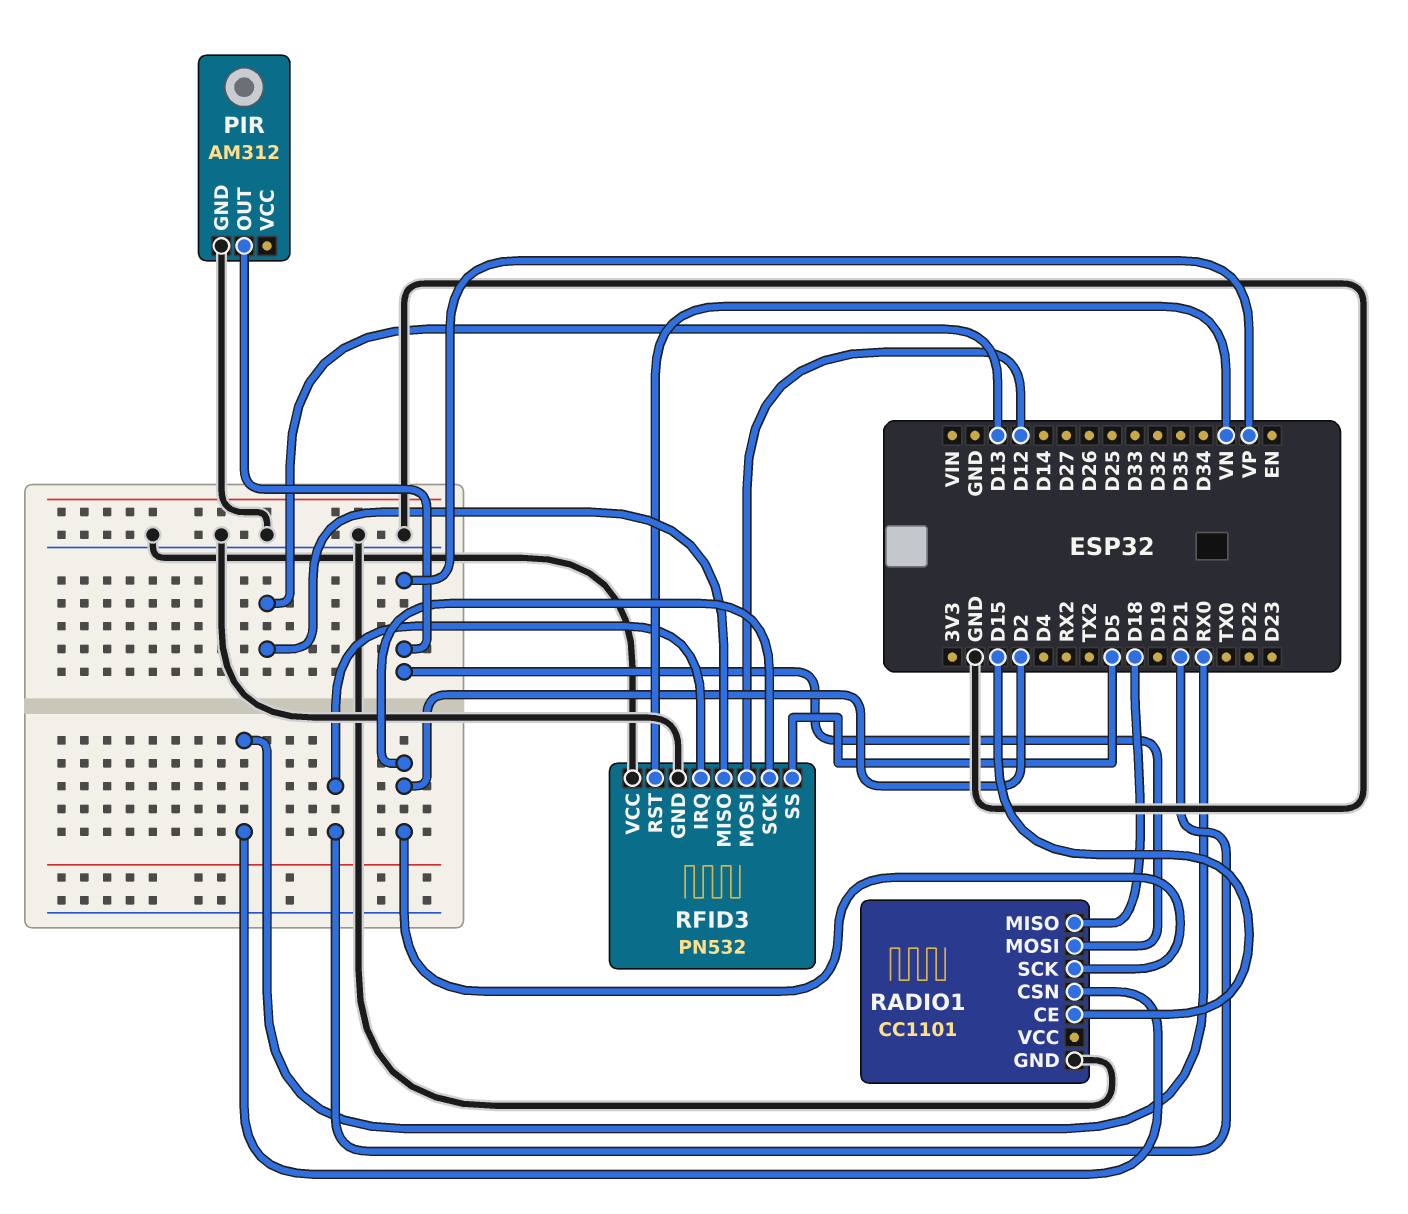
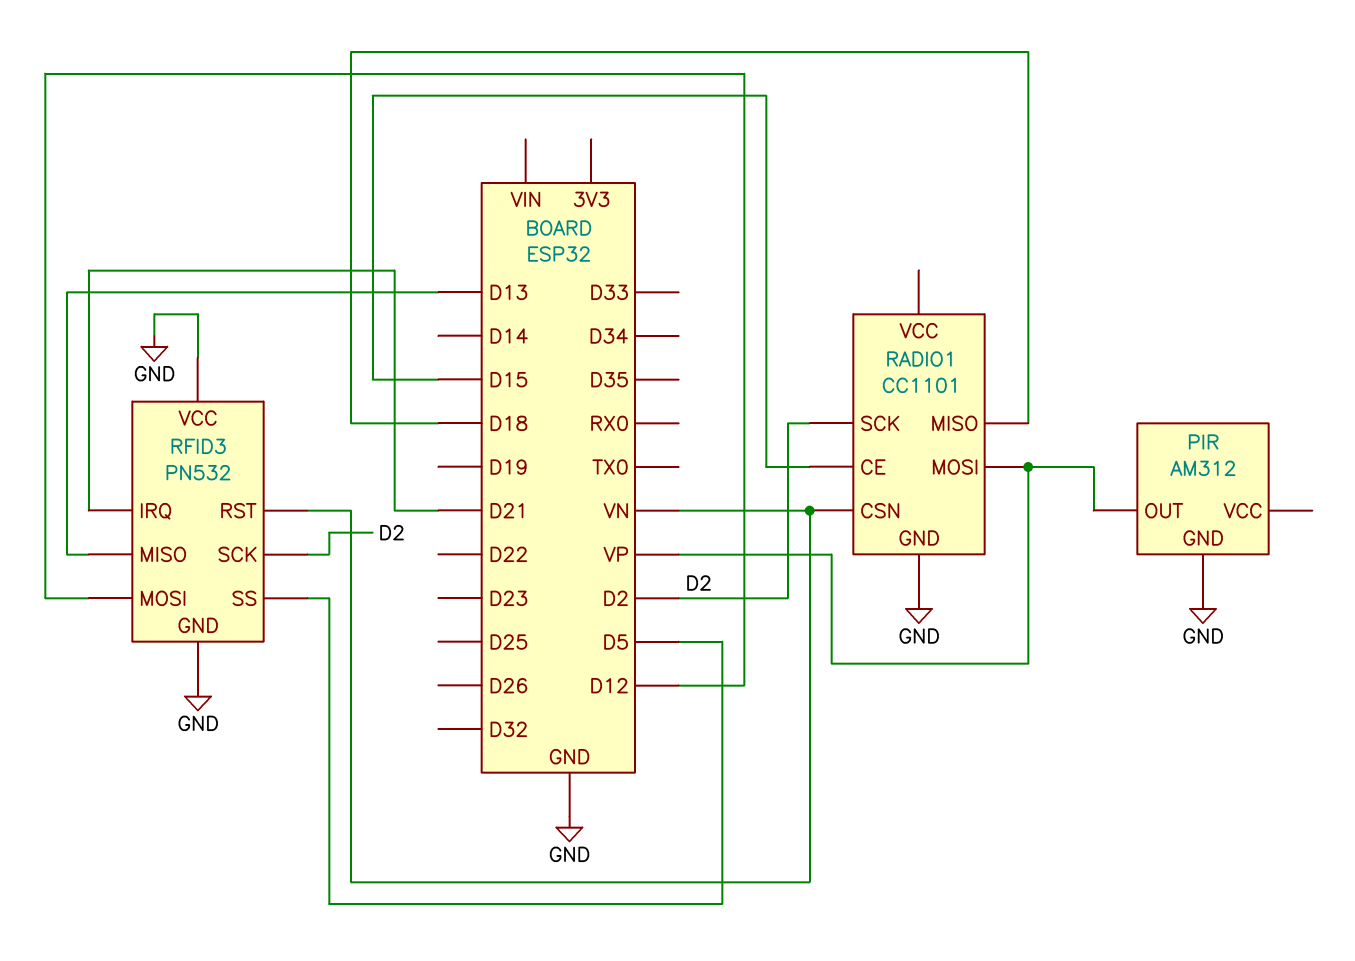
RADIO1 pin CSN: RX0 -> VN

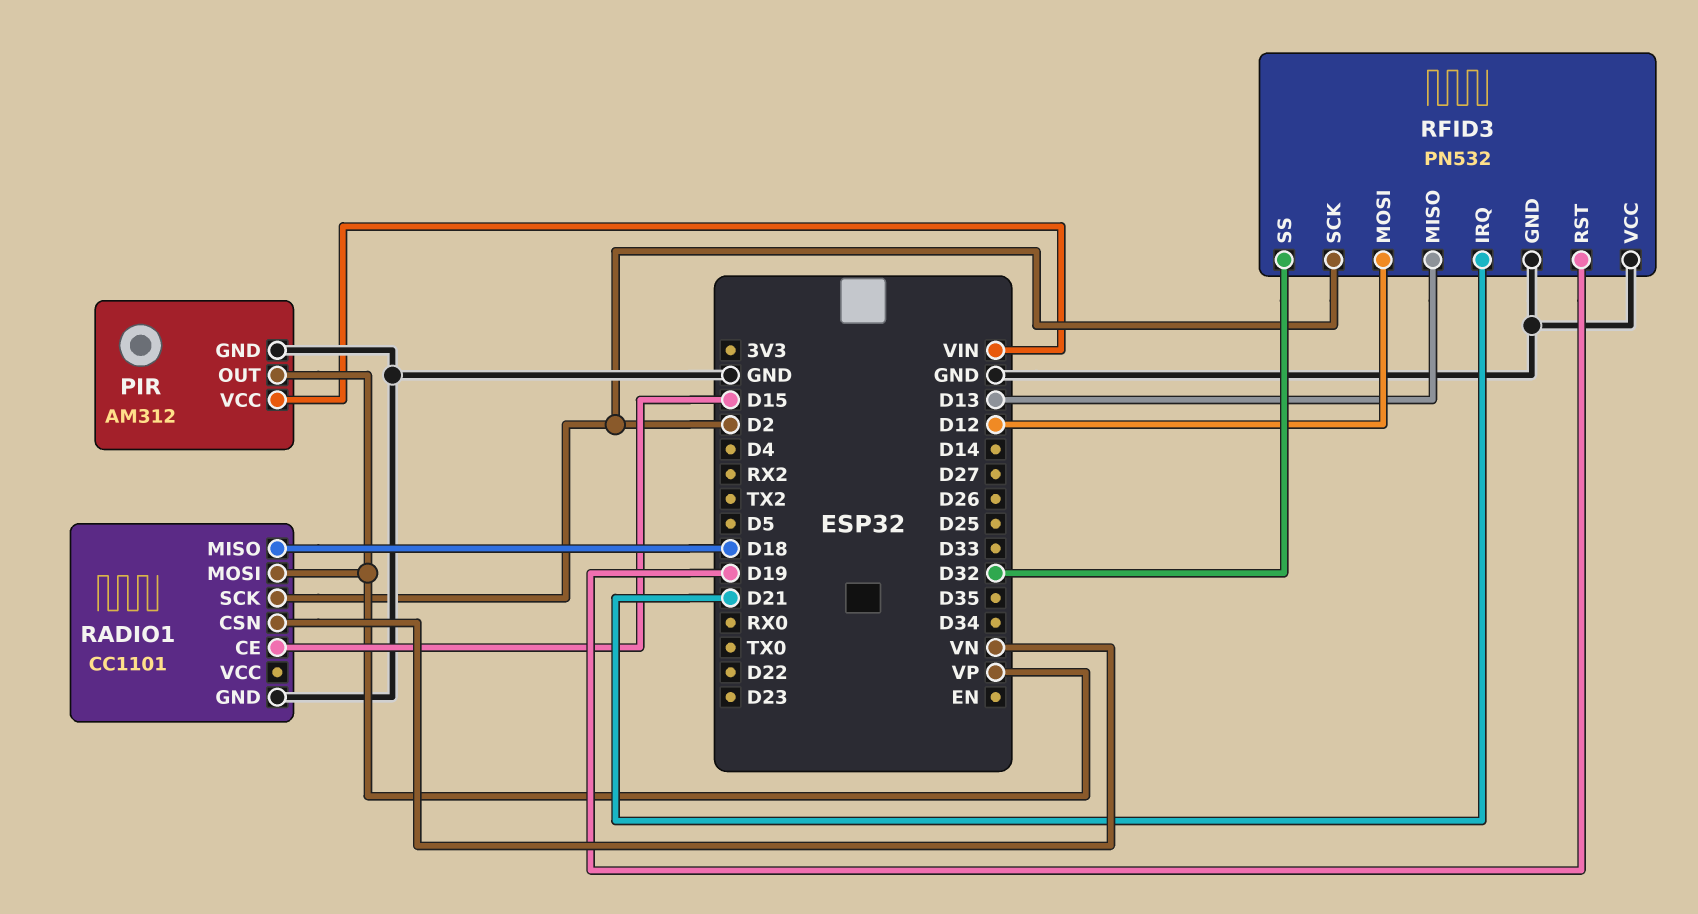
PIR pin VCC: none -> VIN
RFID3 pin RST: VN -> D19
RFID3 pin SS: D5 -> D32

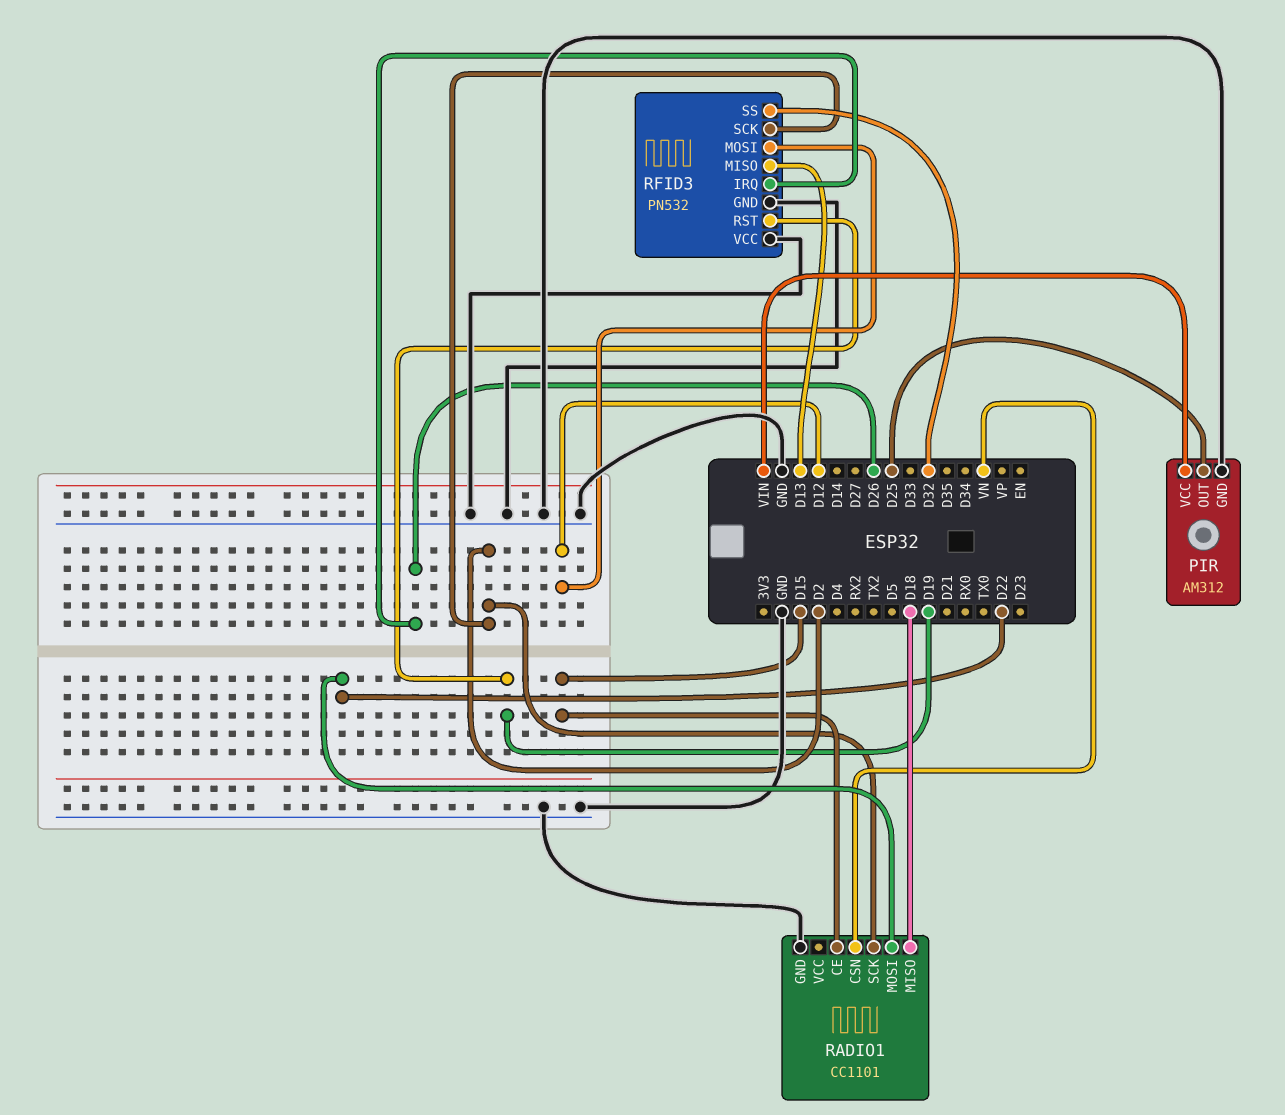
PIR pin OUT: VP -> D25
RADIO1 pin MOSI: VP -> D22
RFID3 pin IRQ: D21 -> D26

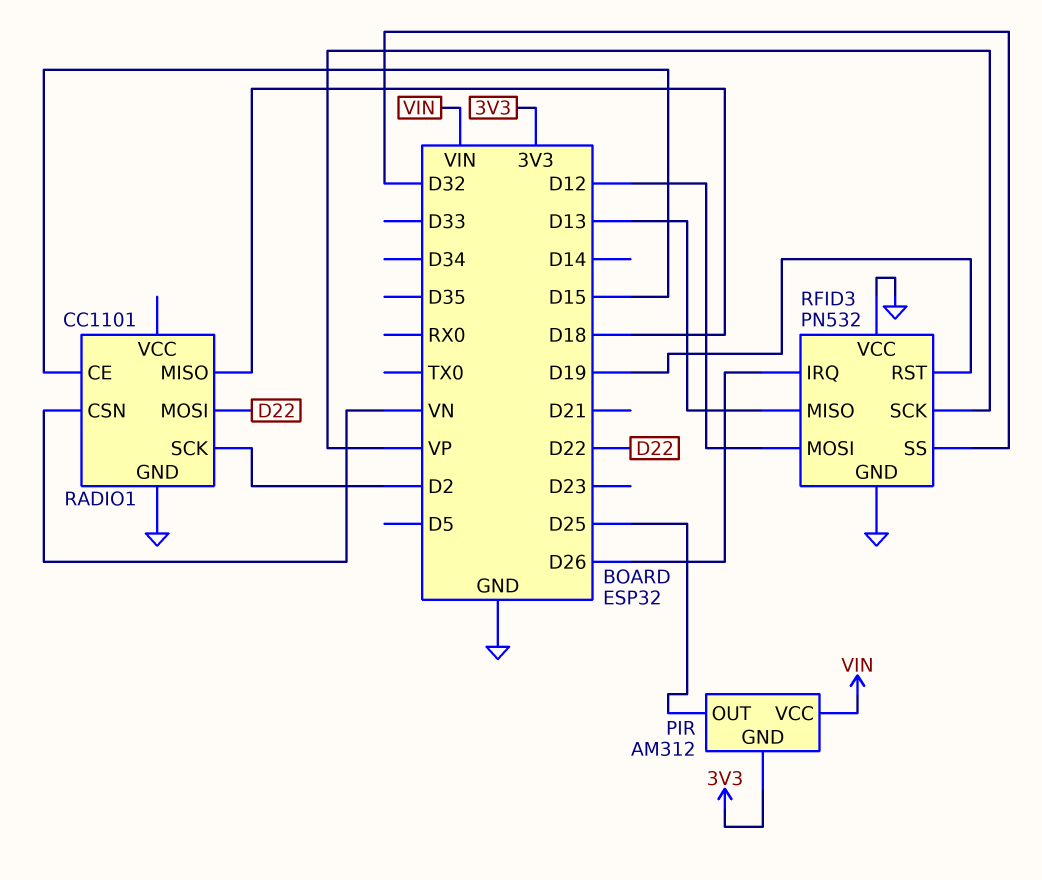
PIR pin GND: GND -> 3V3
RFID3 pin SCK: D2 -> VP

